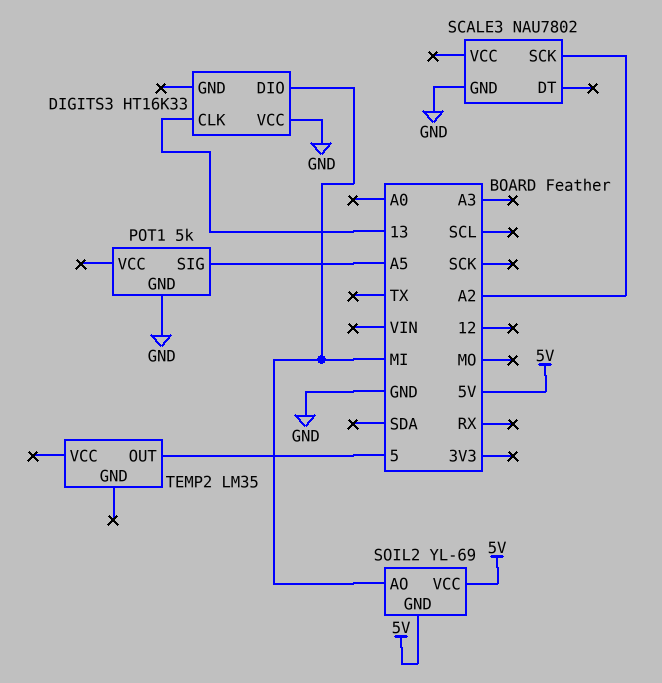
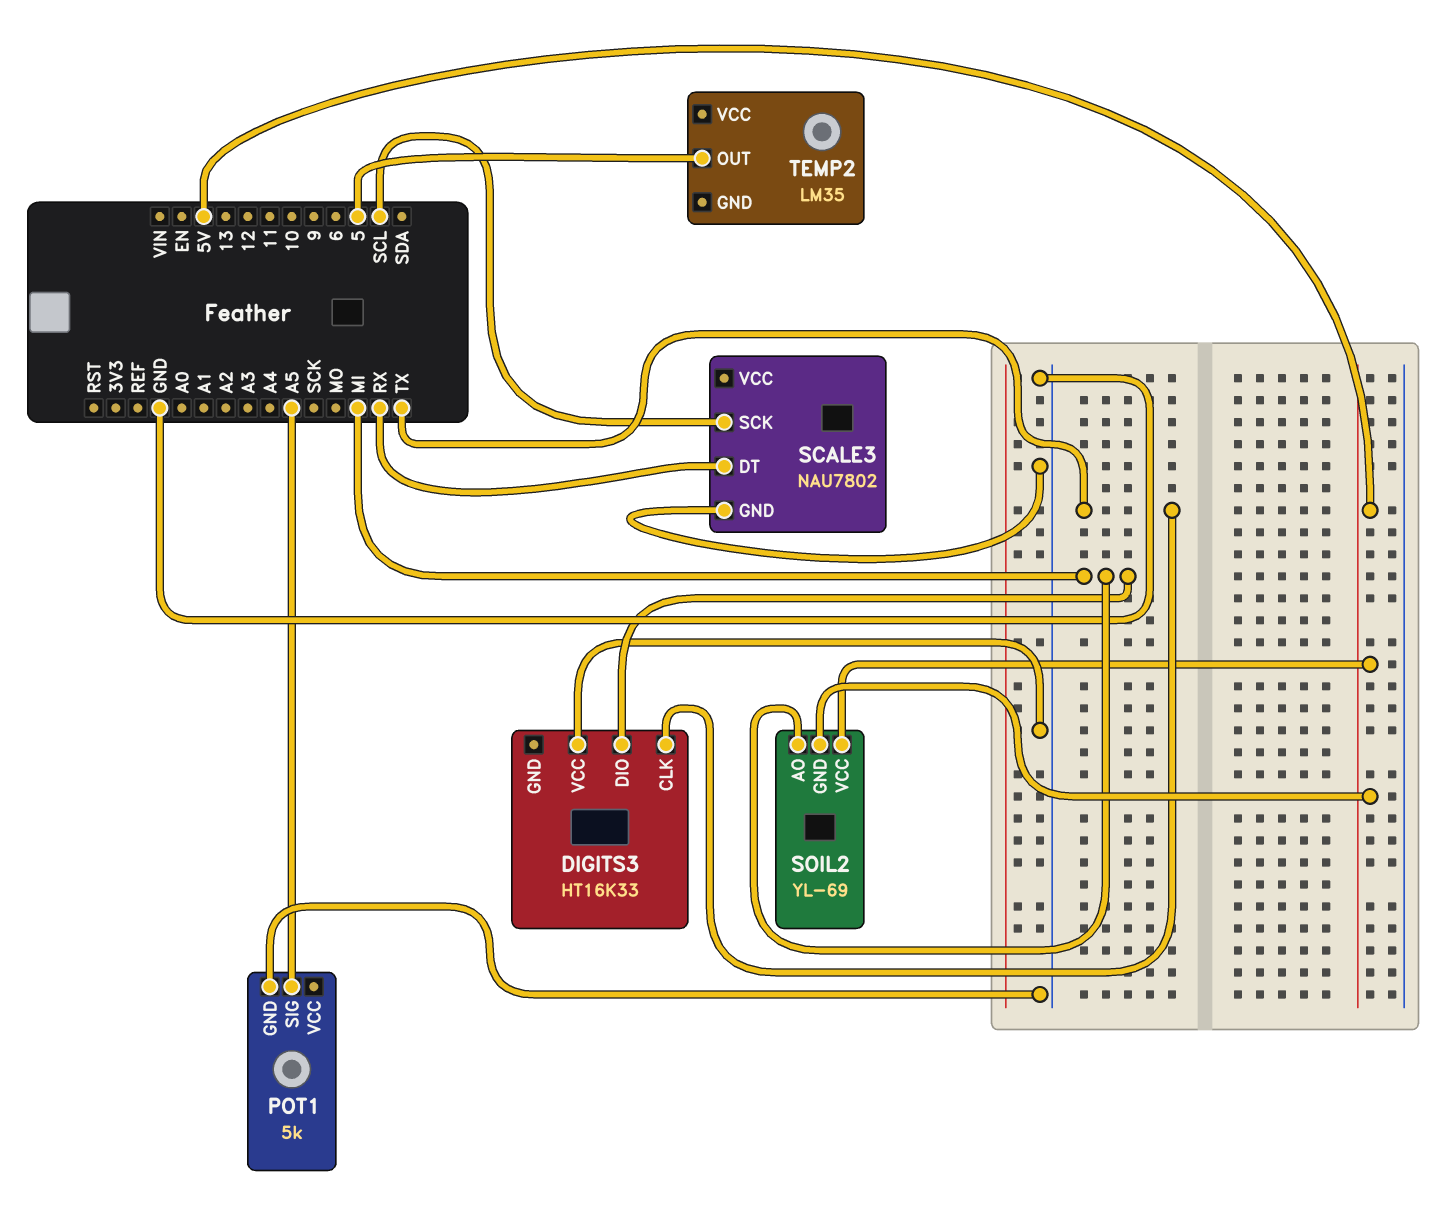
DIGITS3 pin CLK: 13 -> TX
SCALE3 pin DT: none -> RX
SCALE3 pin SCK: A2 -> SCL

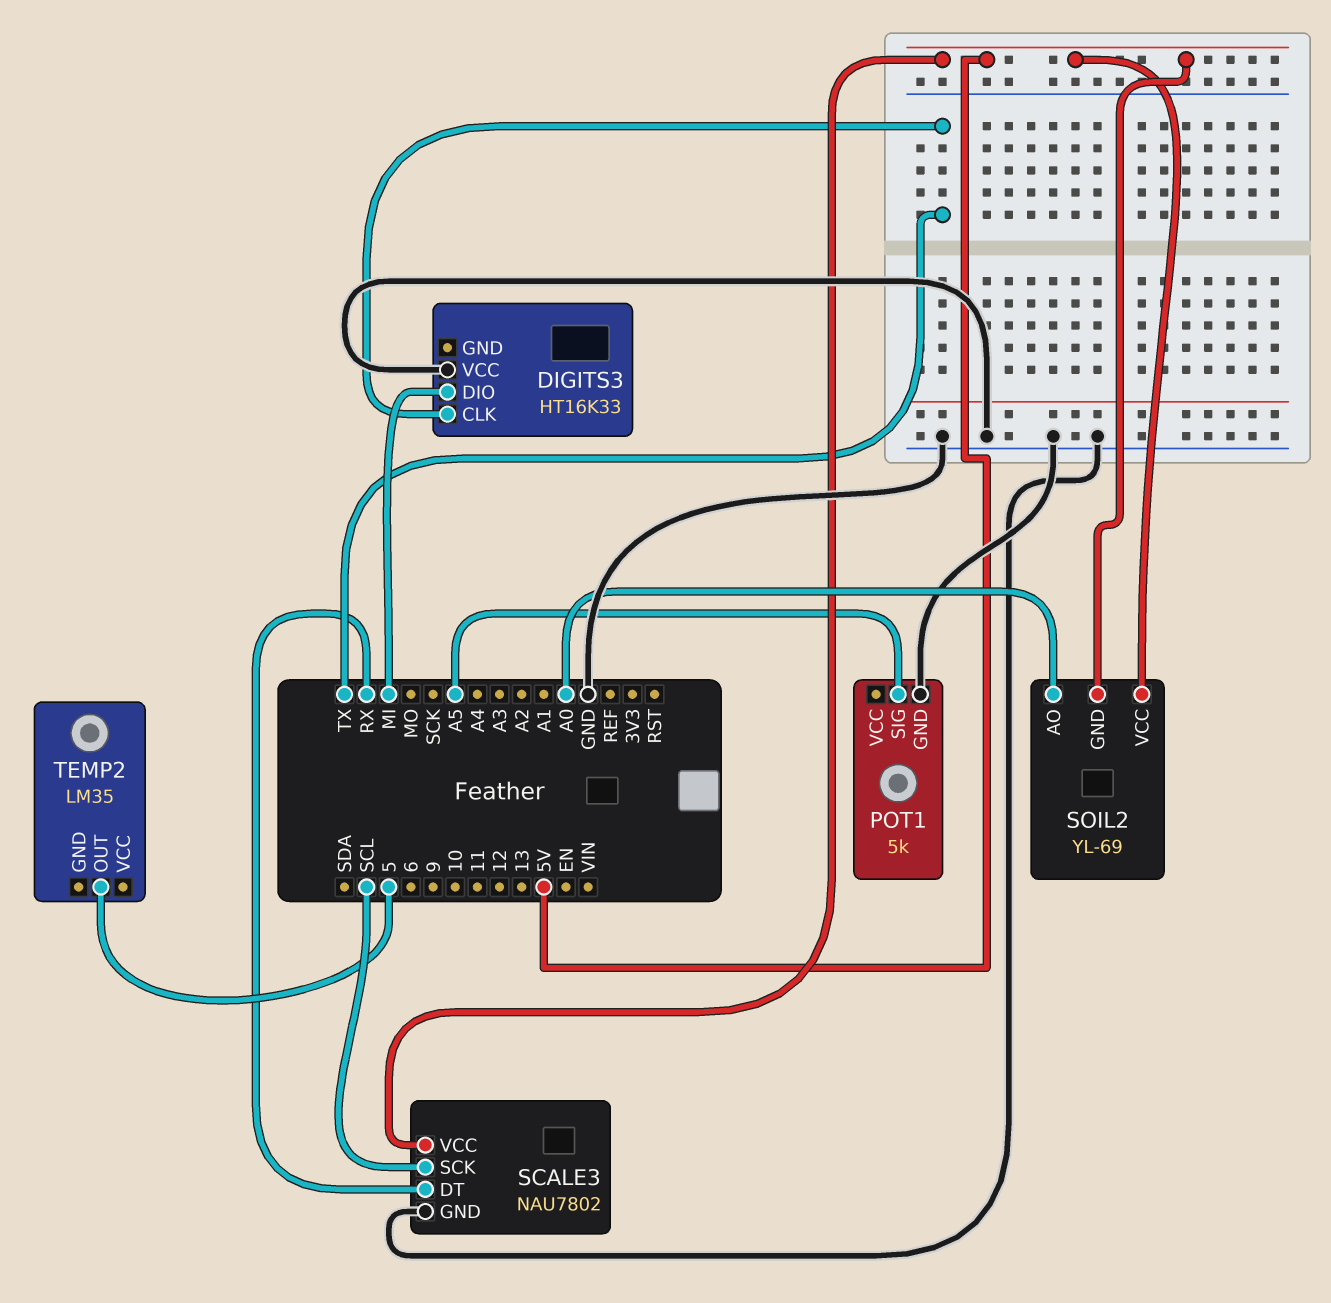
SCALE3 pin VCC: none -> 5V
SOIL2 pin AO: MI -> A0

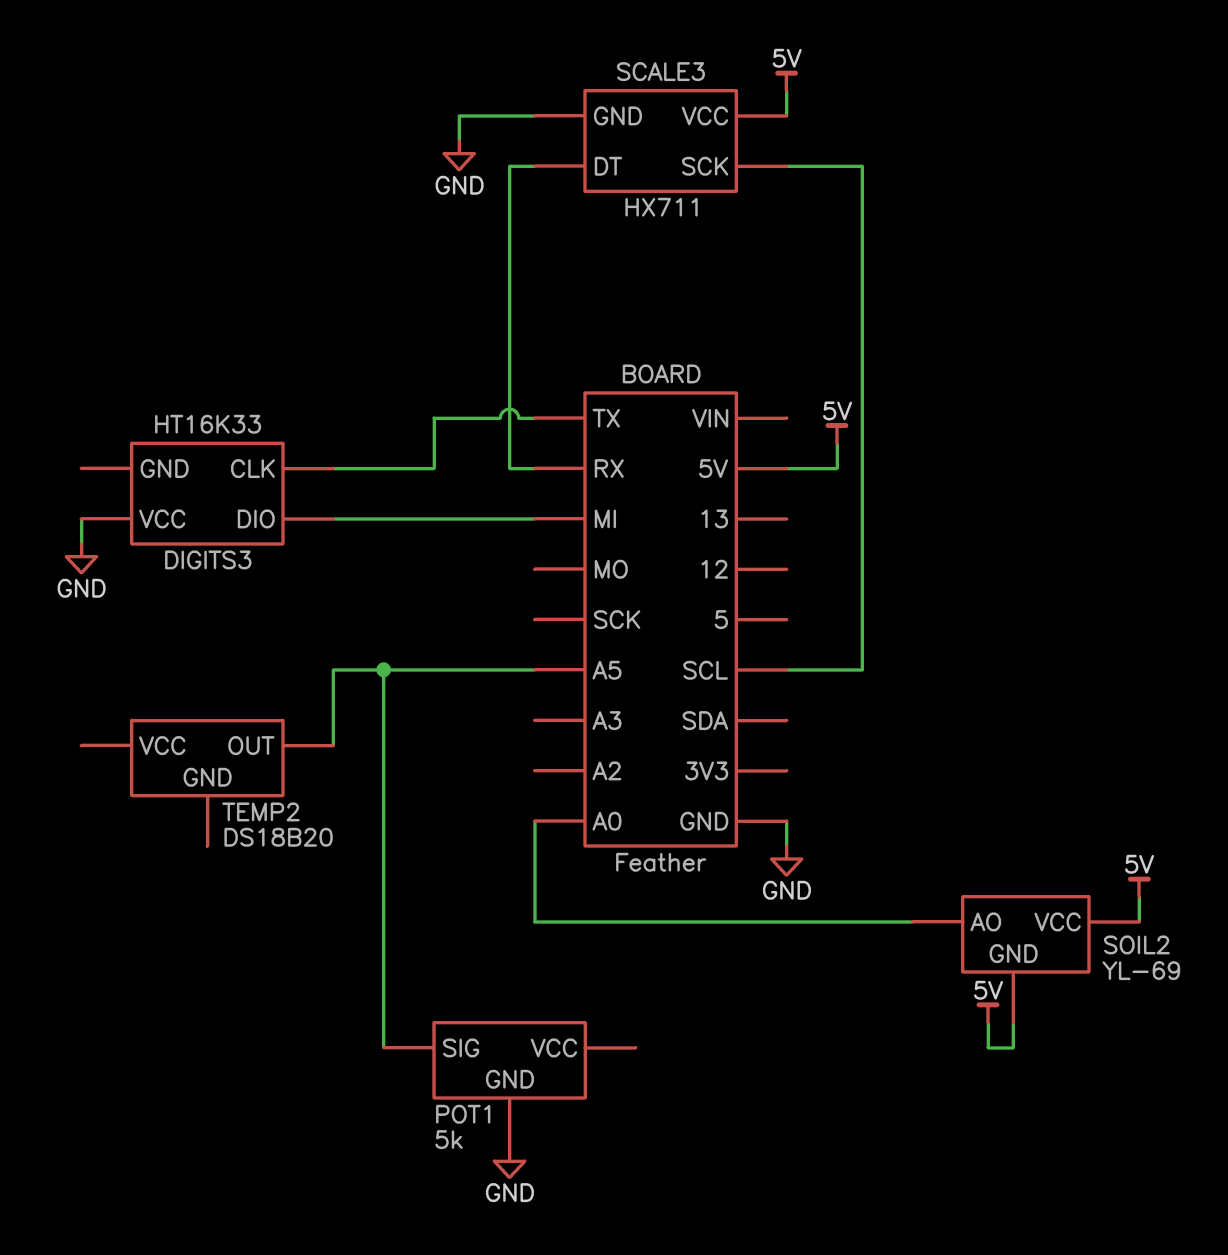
SCALE3: NAU7802 -> HX711
TEMP2: LM35 -> DS18B20
TEMP2 pin OUT: 5 -> A5

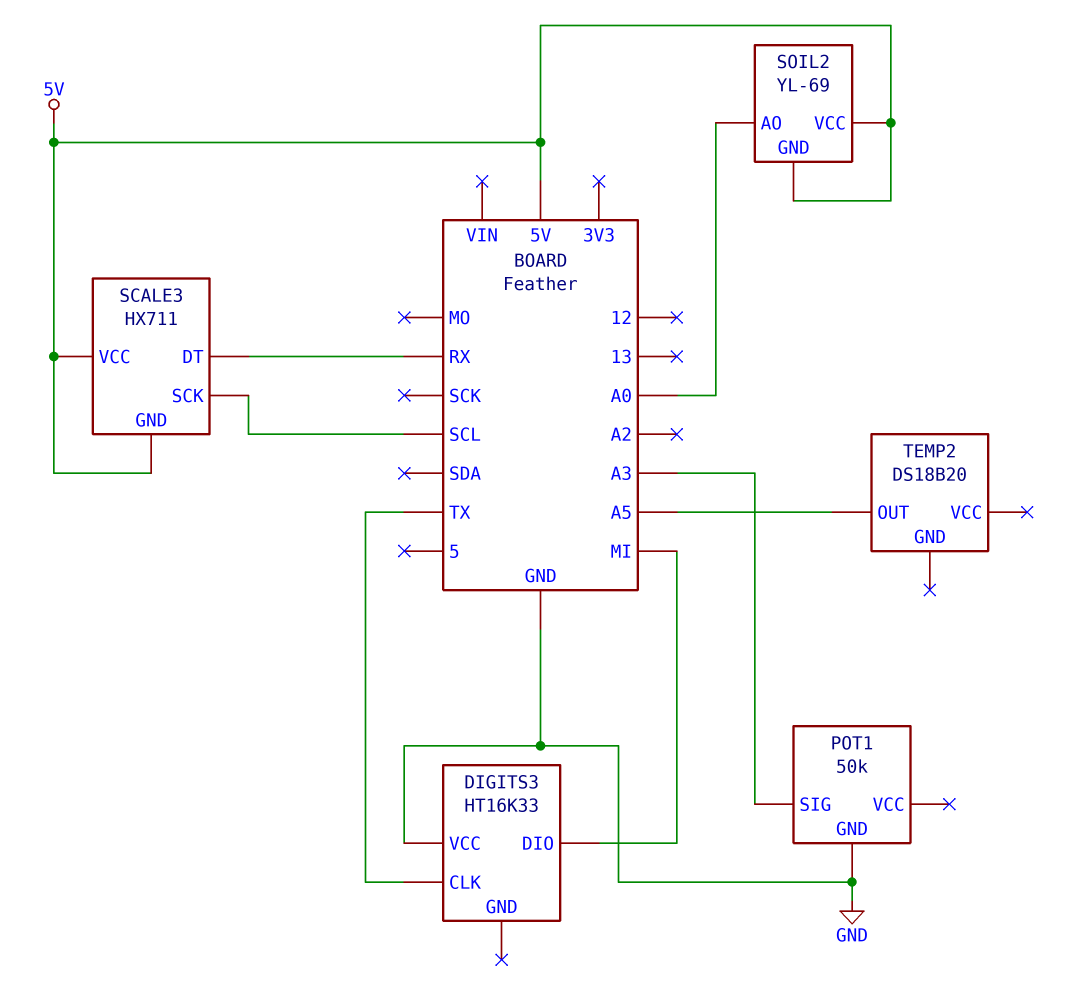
POT1: 5k -> 50k
POT1 pin SIG: A5 -> A3
SCALE3 pin GND: GND -> 5V

